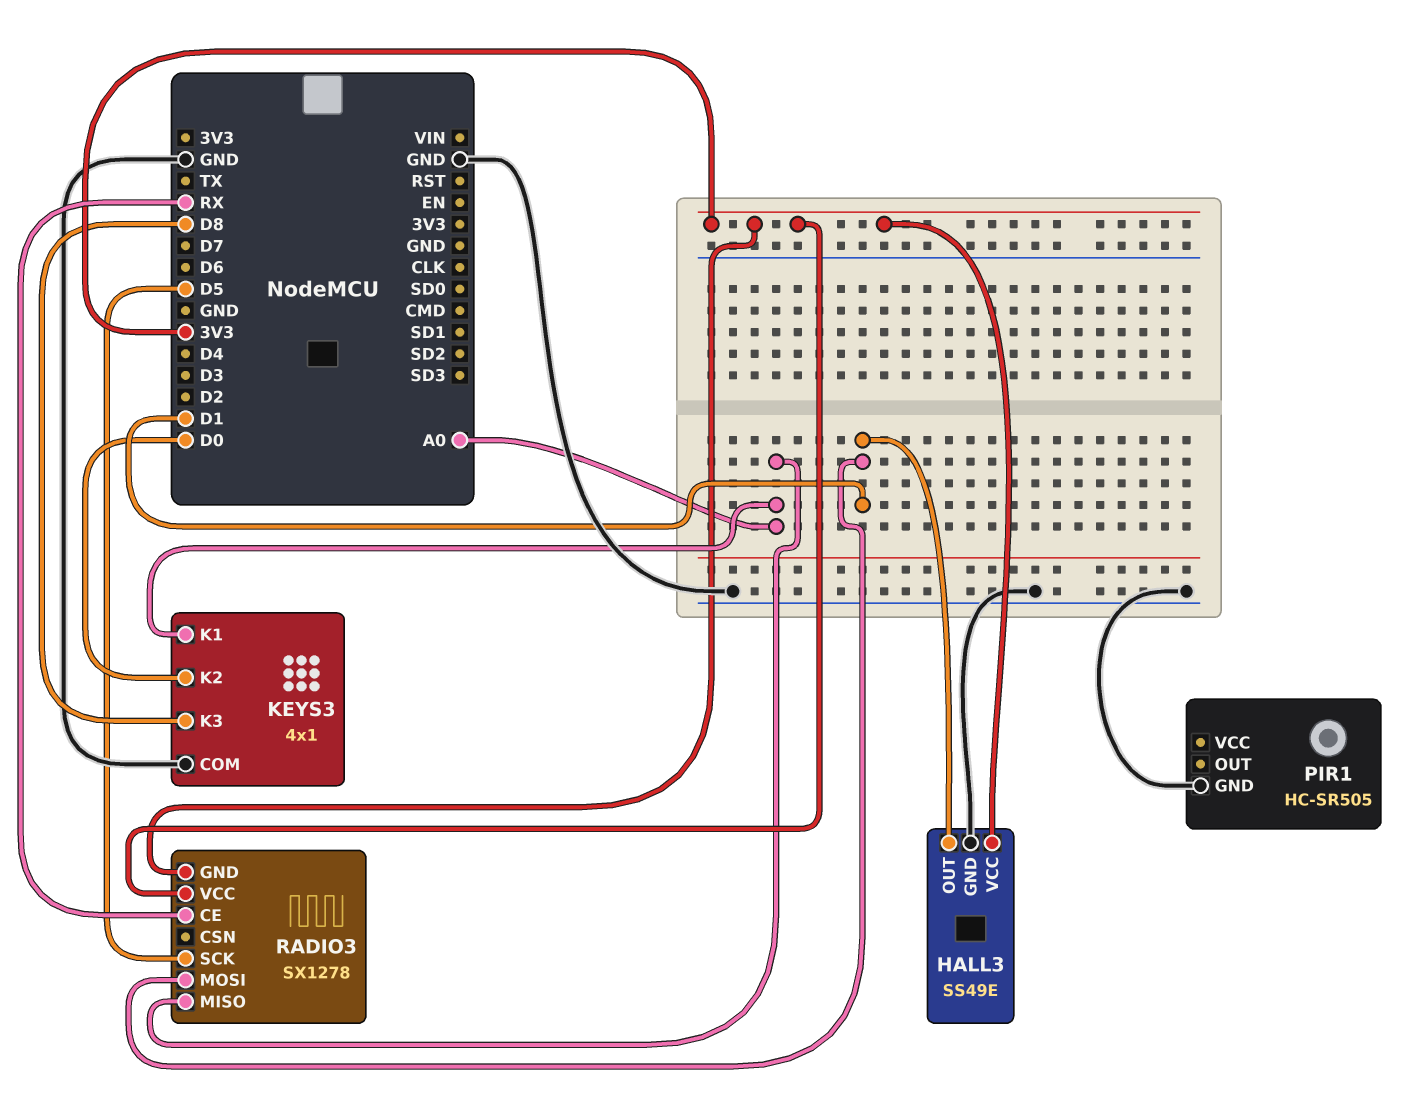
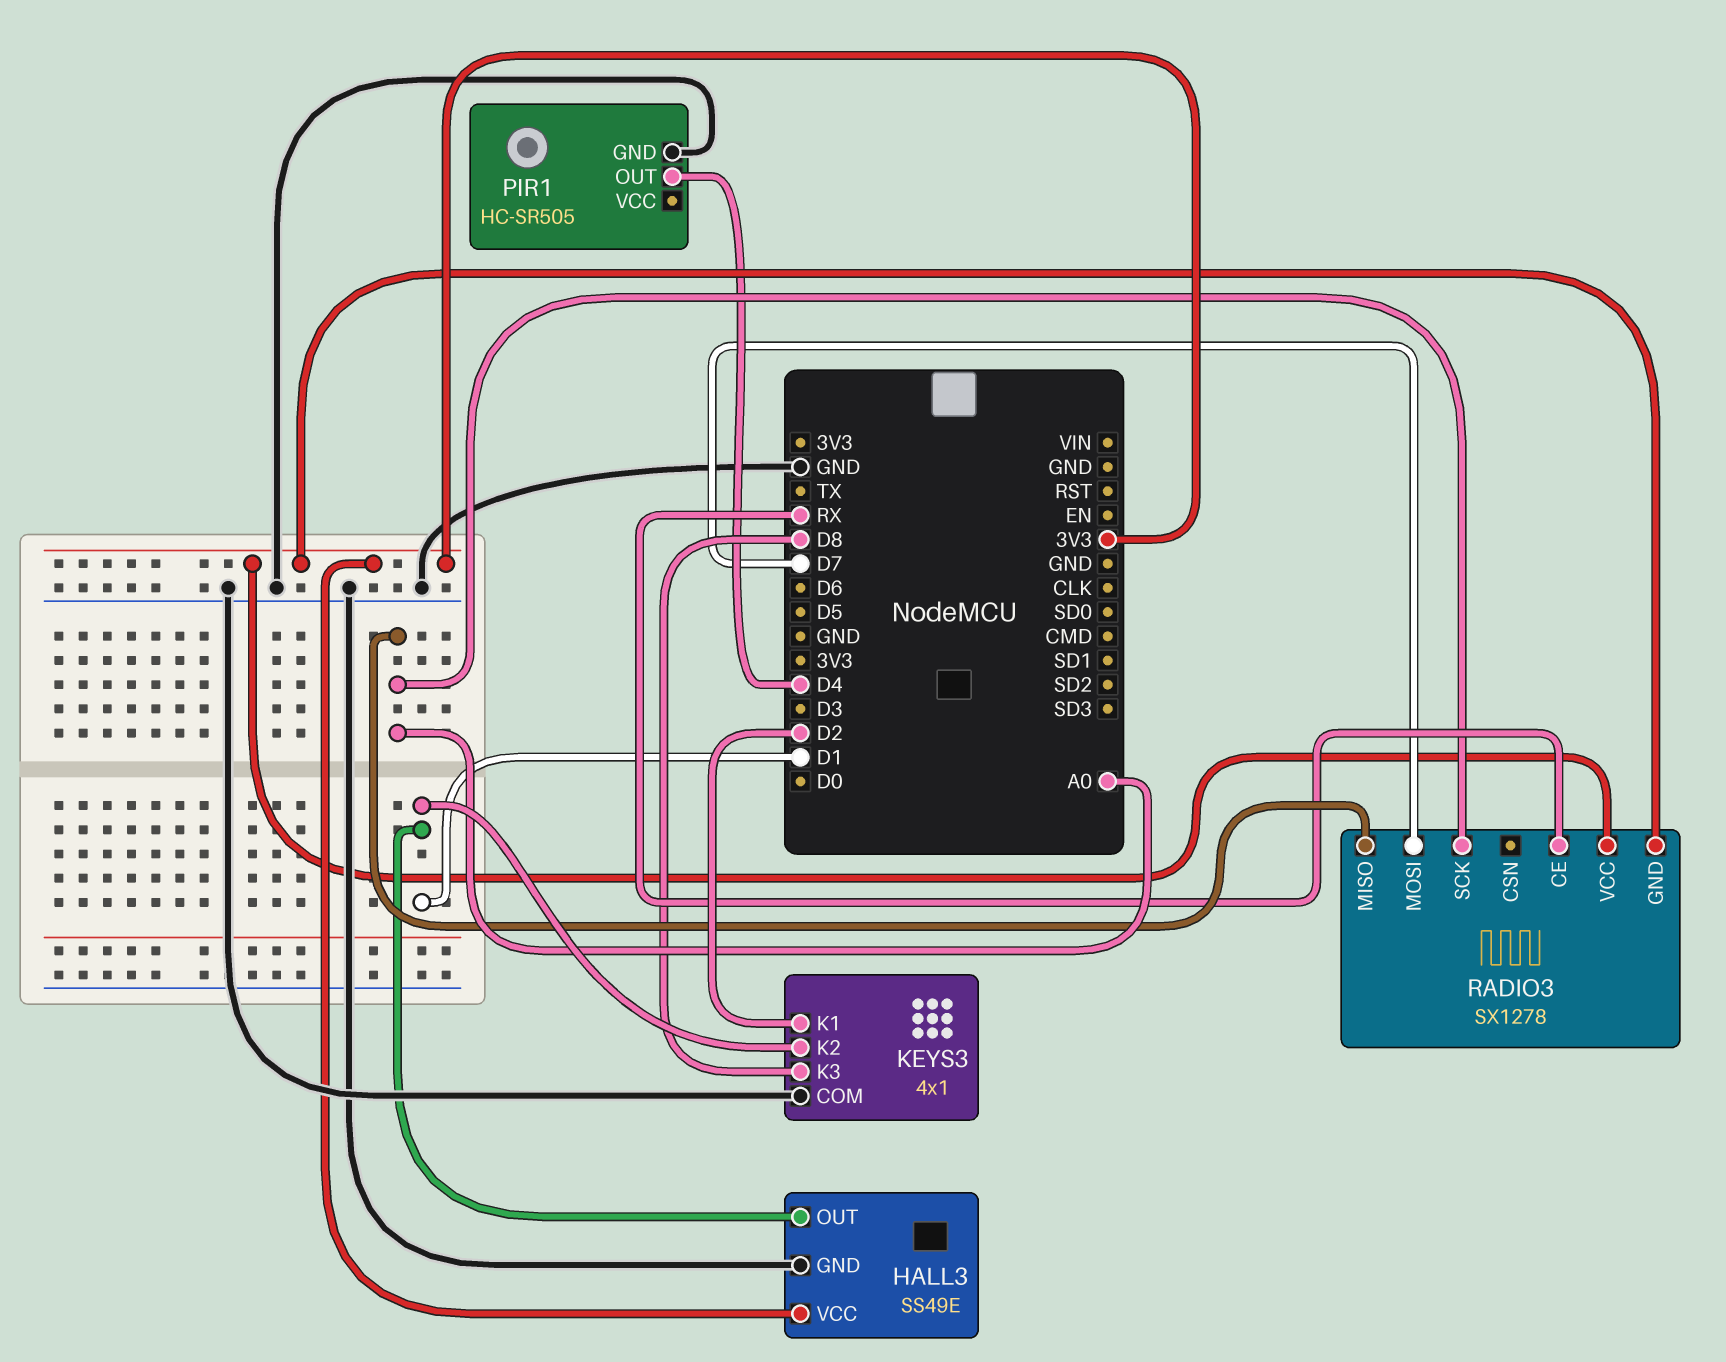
KEYS3 pin K1: A0 -> D2
KEYS3 pin K2: D0 -> D1
PIR1 pin OUT: none -> D4
RADIO3 pin MOSI: D1 -> D7
RADIO3 pin SCK: D5 -> A0

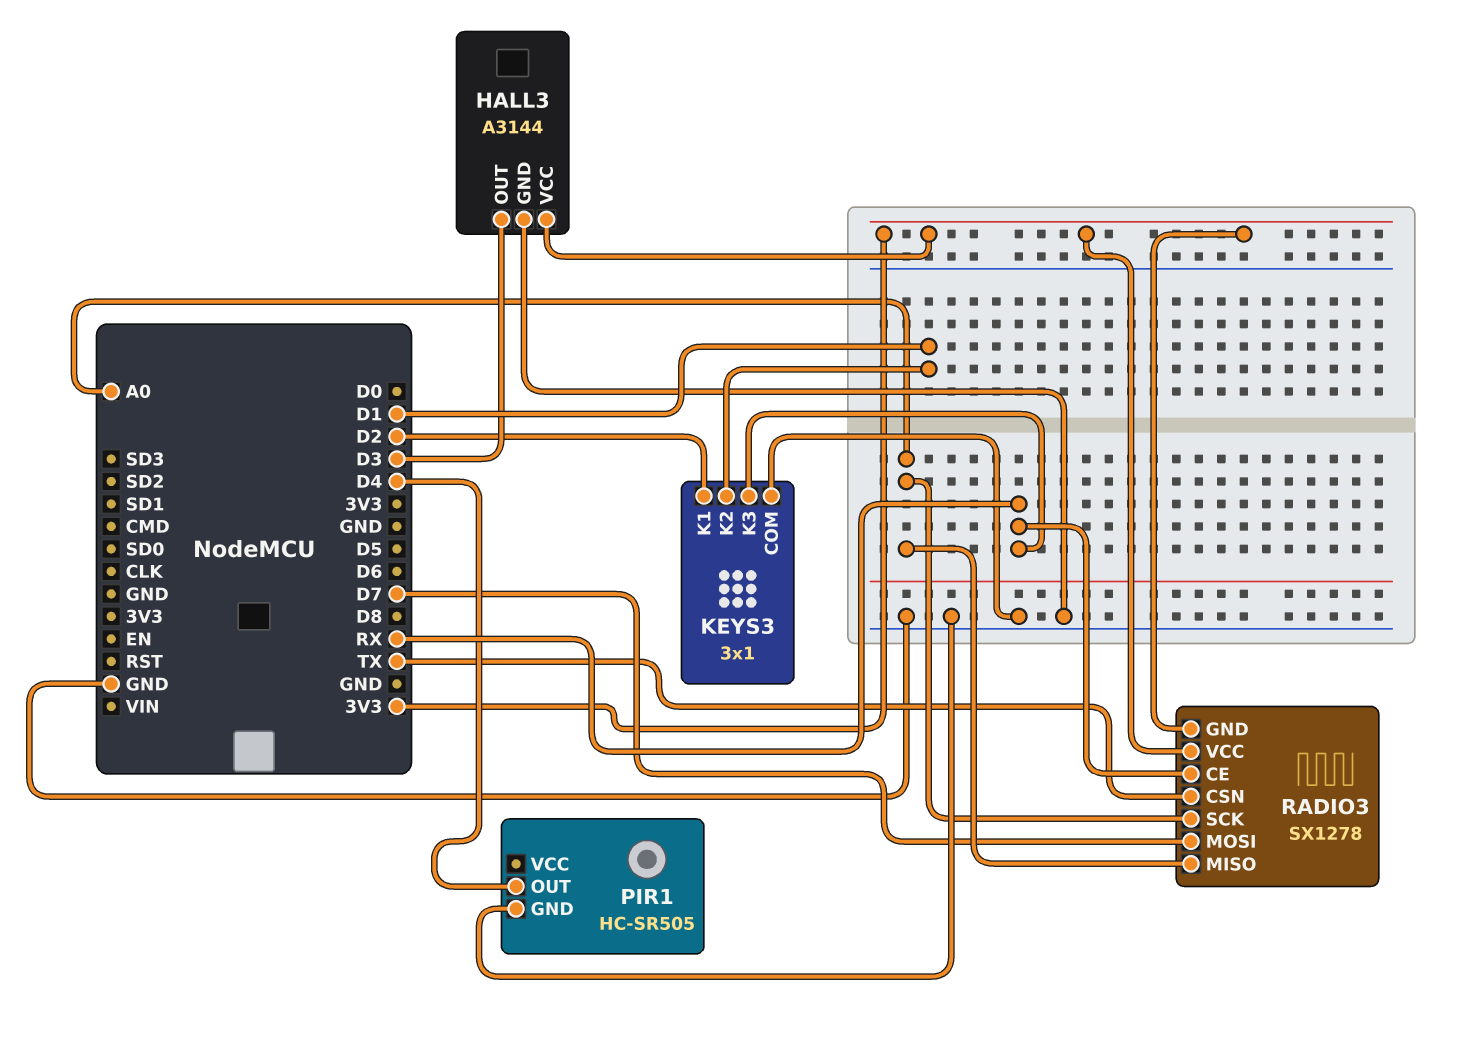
HALL3: SS49E -> A3144
HALL3 pin OUT: D1 -> D3
KEYS3: 4x1 -> 3x1
KEYS3 pin K3: D8 -> RX
RADIO3 pin CSN: none -> TX

